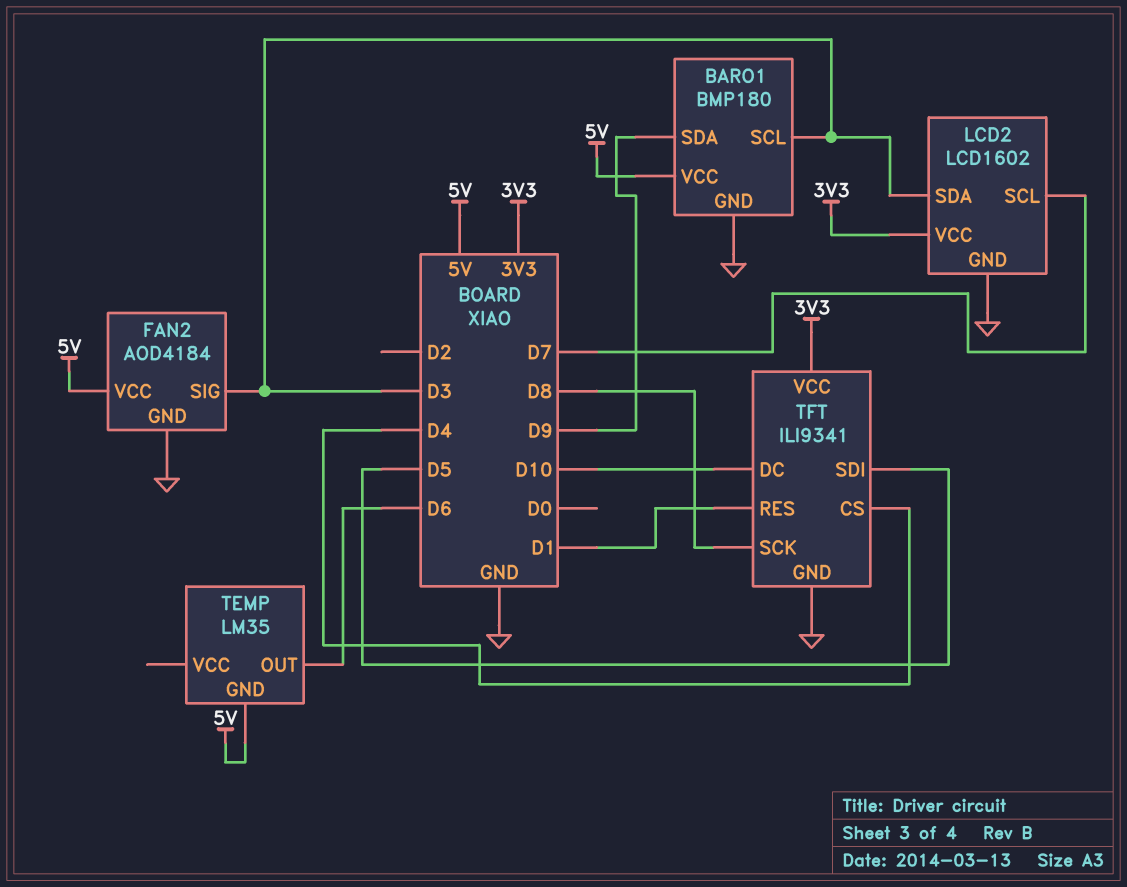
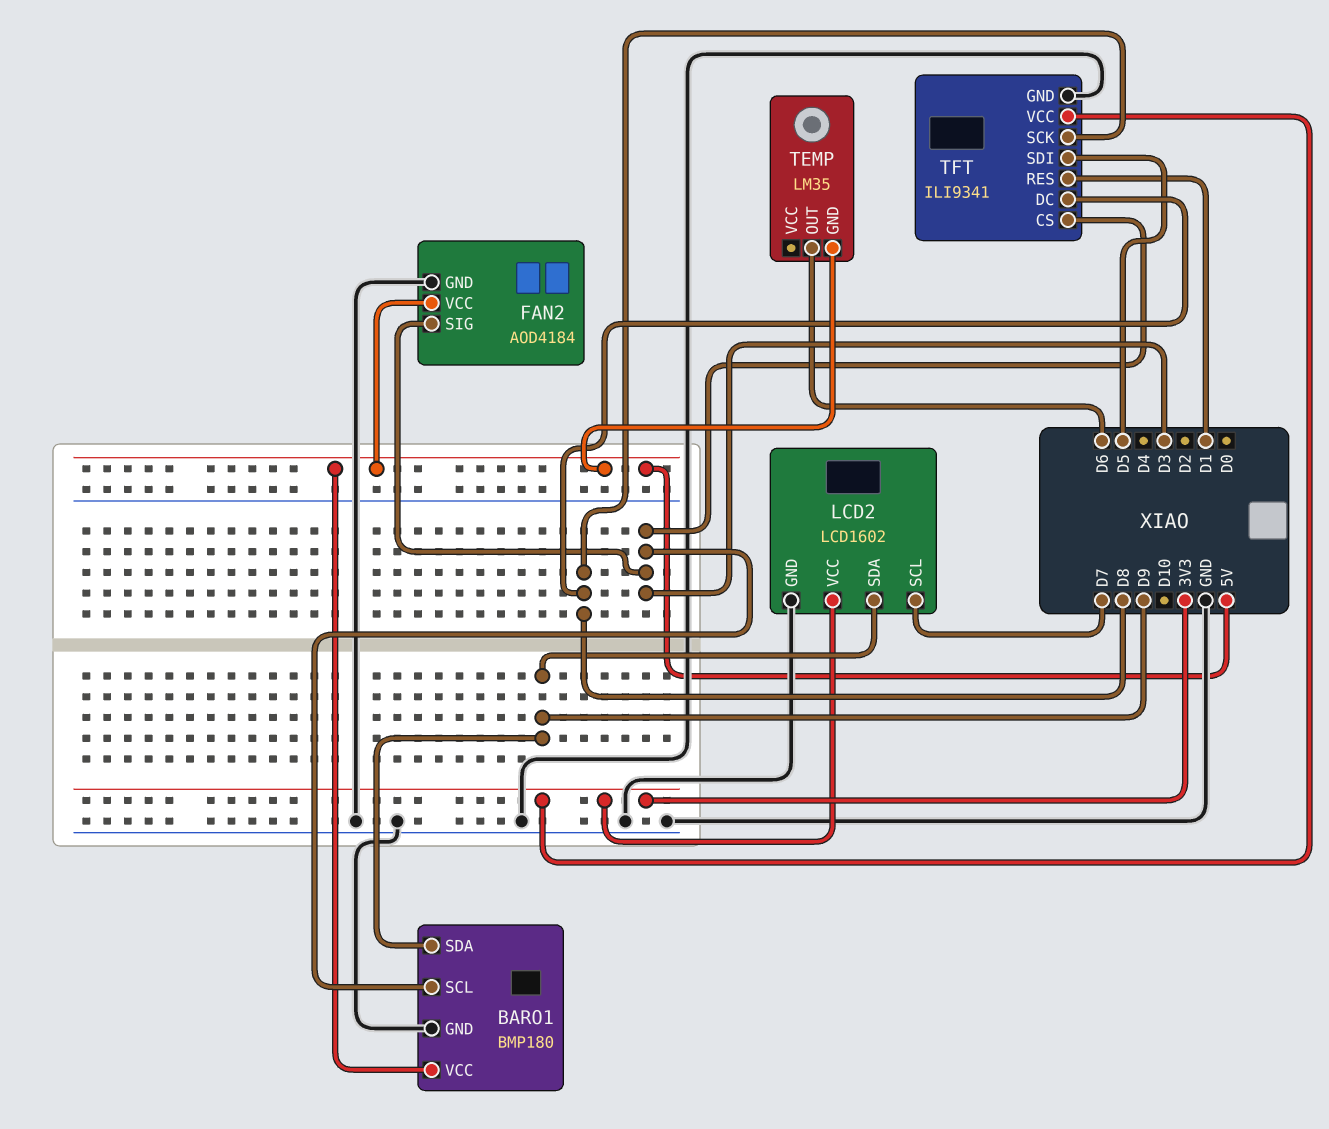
LCD2 pin SDA: D3 -> D9
TFT pin CS: D4 -> D3
TFT pin DC: D10 -> D8

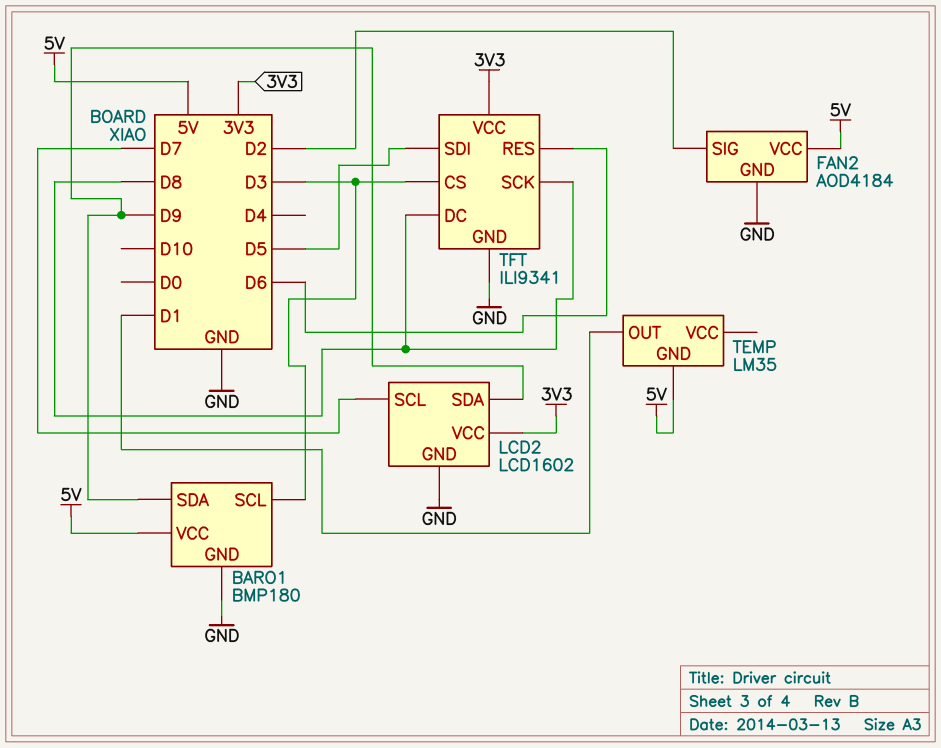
FAN2 pin SIG: D3 -> D2
TEMP pin OUT: D6 -> D1
TFT pin RES: D1 -> D6

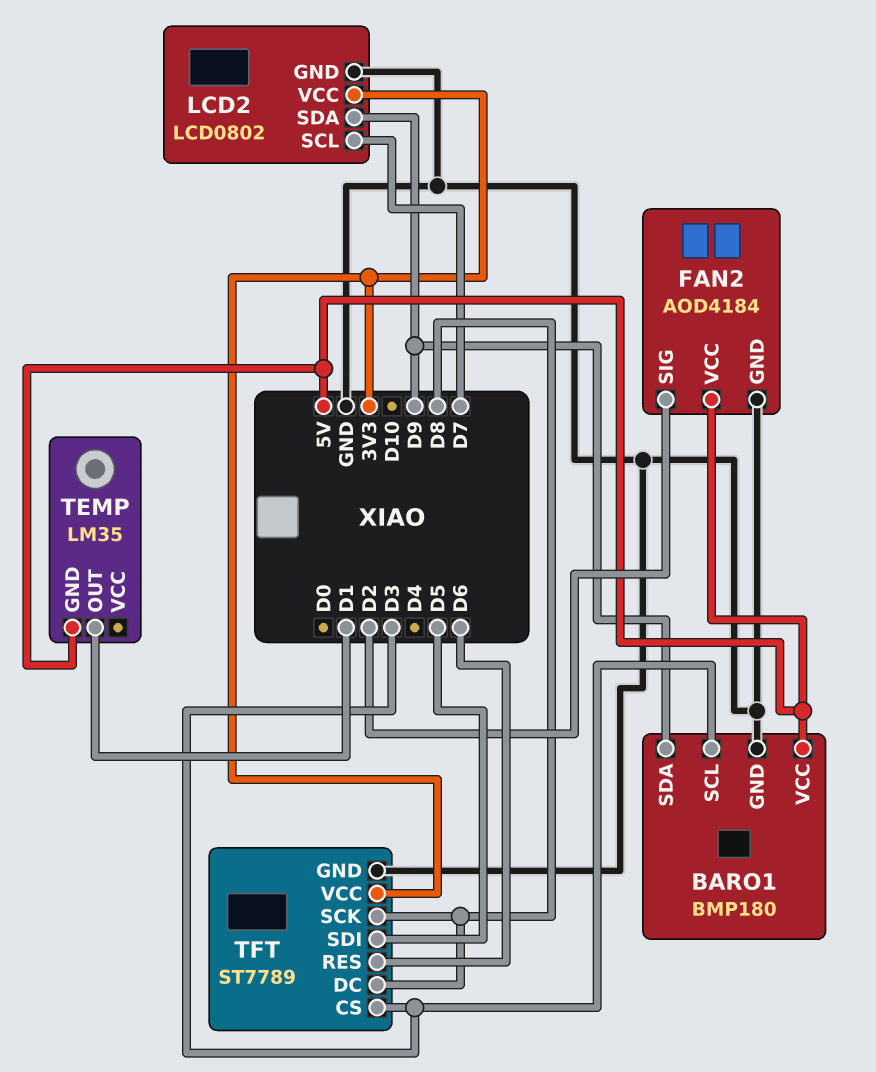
LCD2: LCD1602 -> LCD0802
TFT: ILI9341 -> ST7789

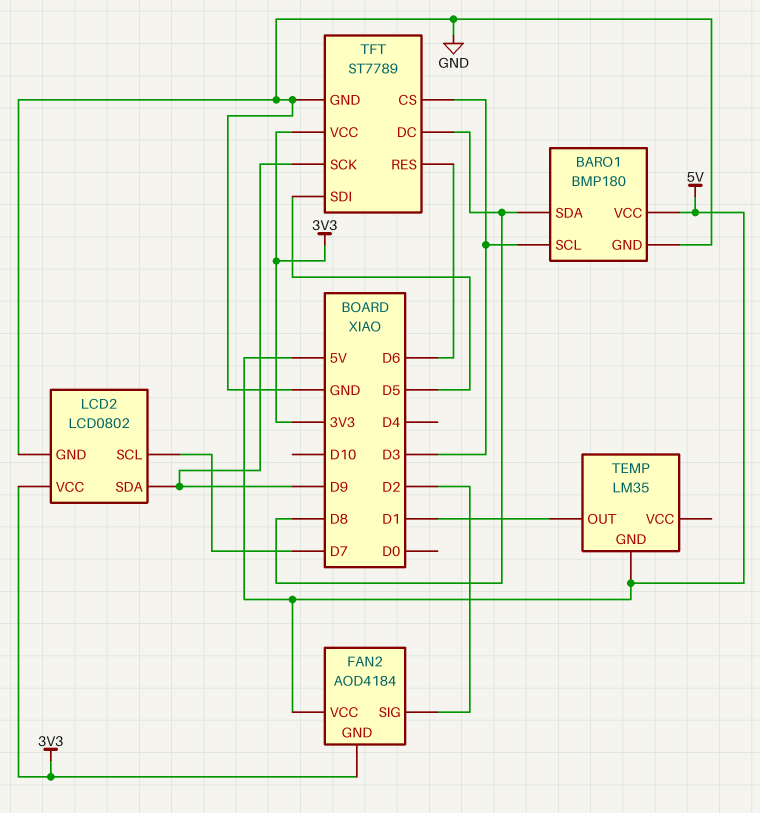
BARO1 pin SDA: D9 -> D8
FAN2 pin GND: GND -> 3V3
TFT pin SCK: D8 -> D9

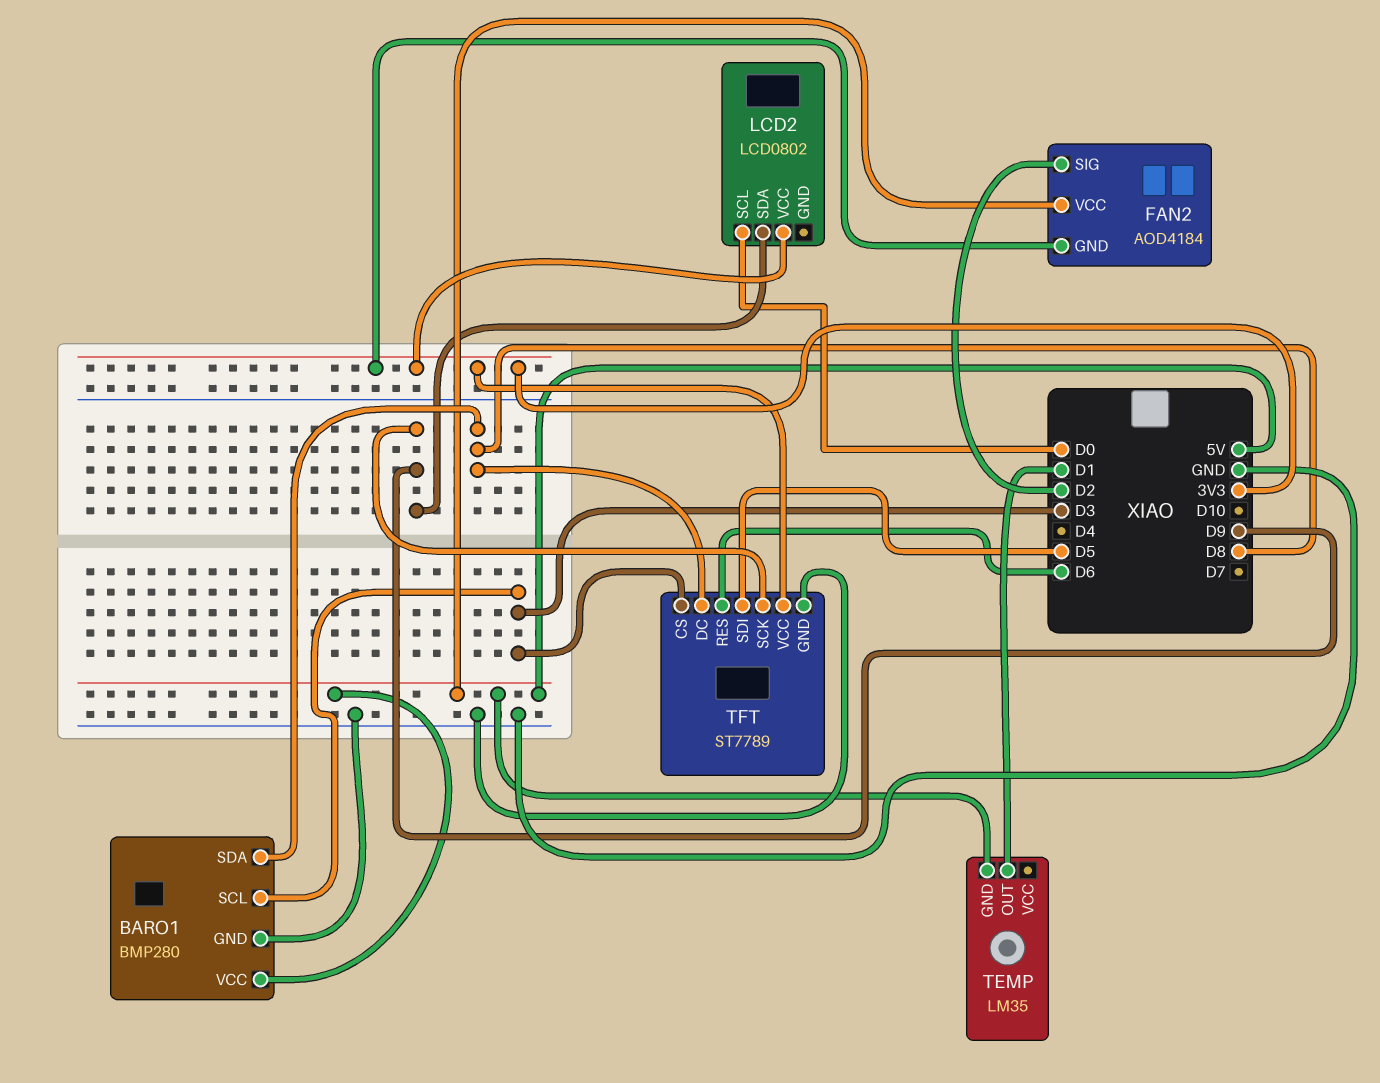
BARO1: BMP180 -> BMP280
LCD2 pin GND: GND -> none
LCD2 pin SCL: D7 -> D0

